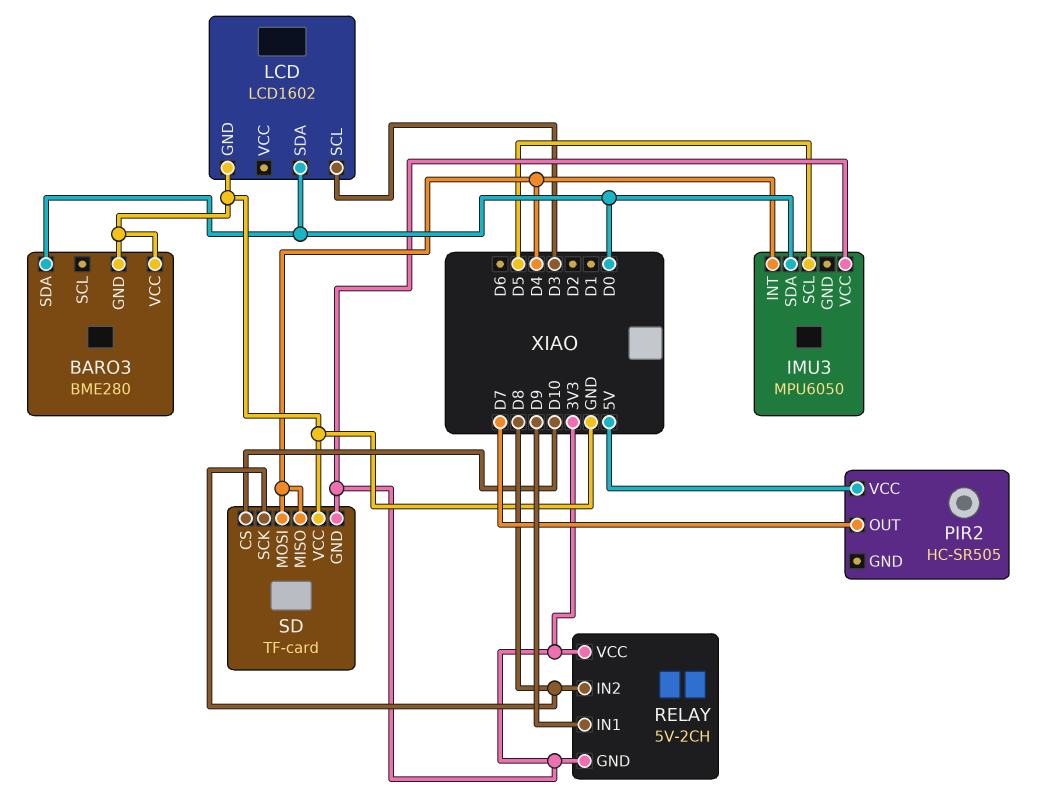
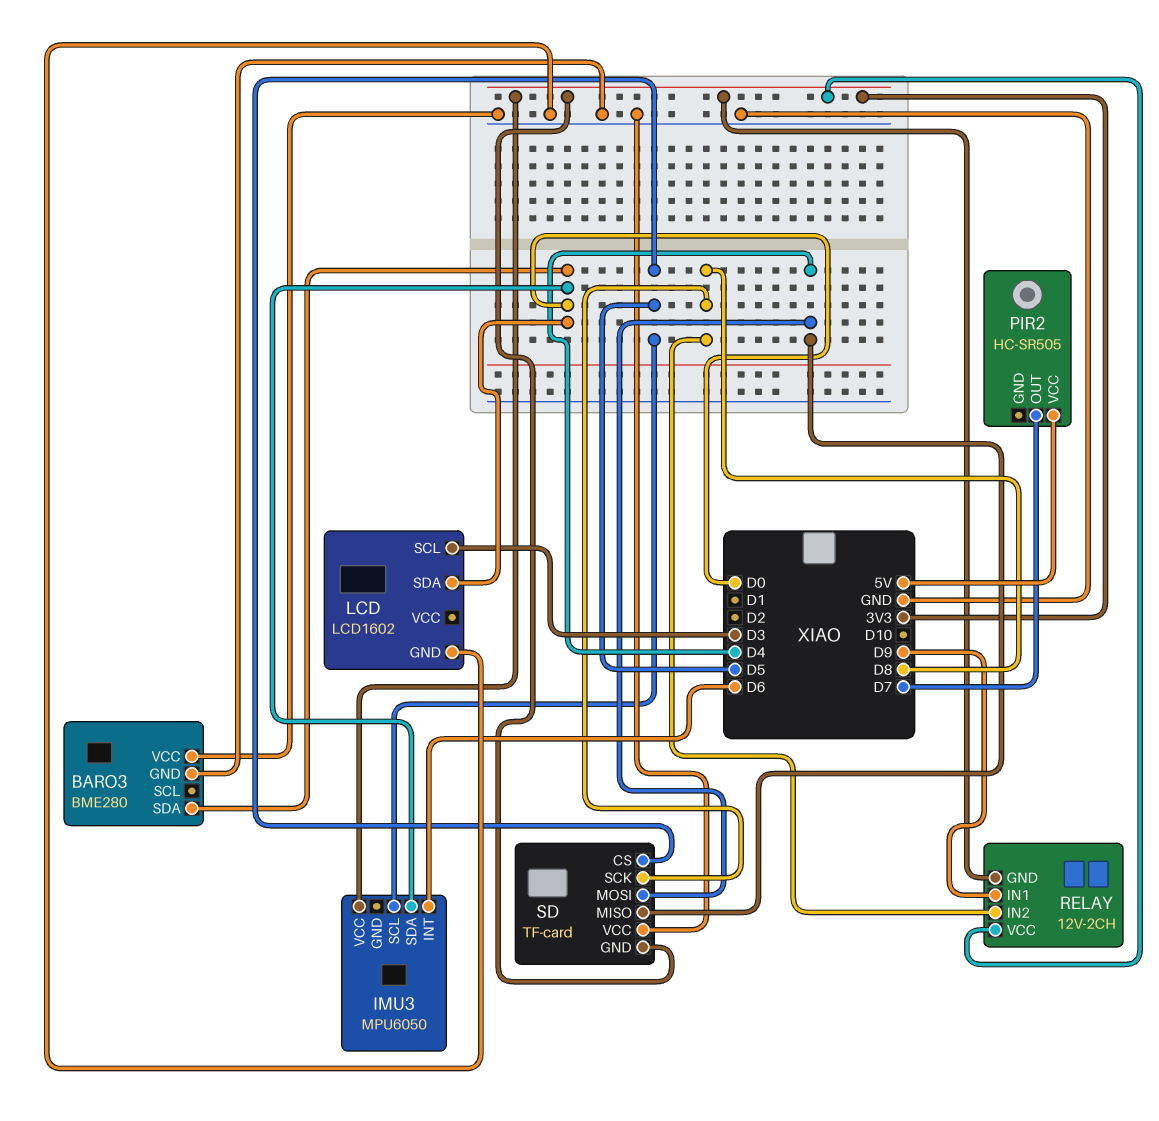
IMU3 pin INT: D4 -> D6
RELAY: 5V-2CH -> 12V-2CH
SD pin CS: D10 -> D5

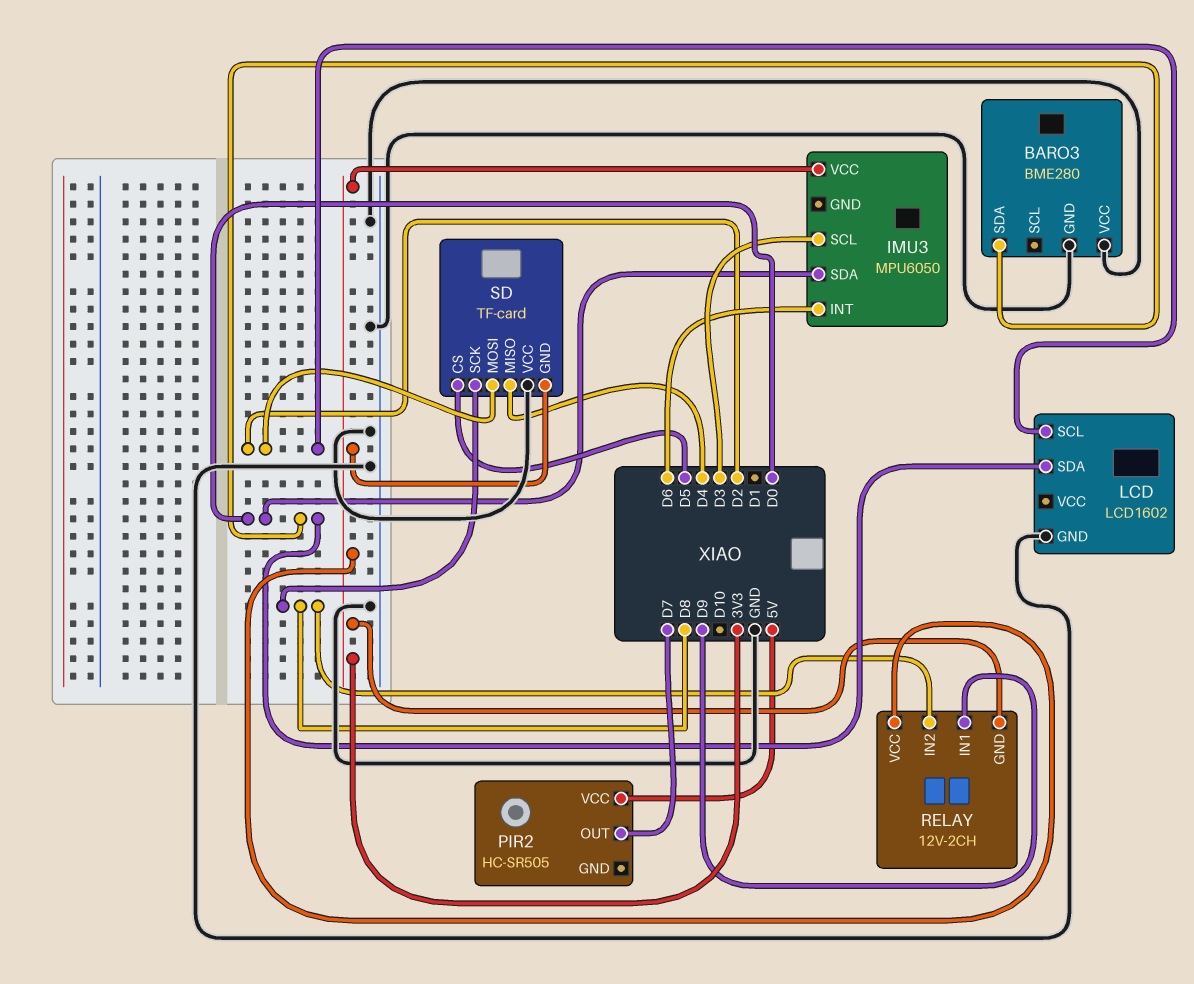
IMU3 pin SCL: D5 -> D3
LCD pin SCL: D3 -> D2
SD pin MOSI: D4 -> D2

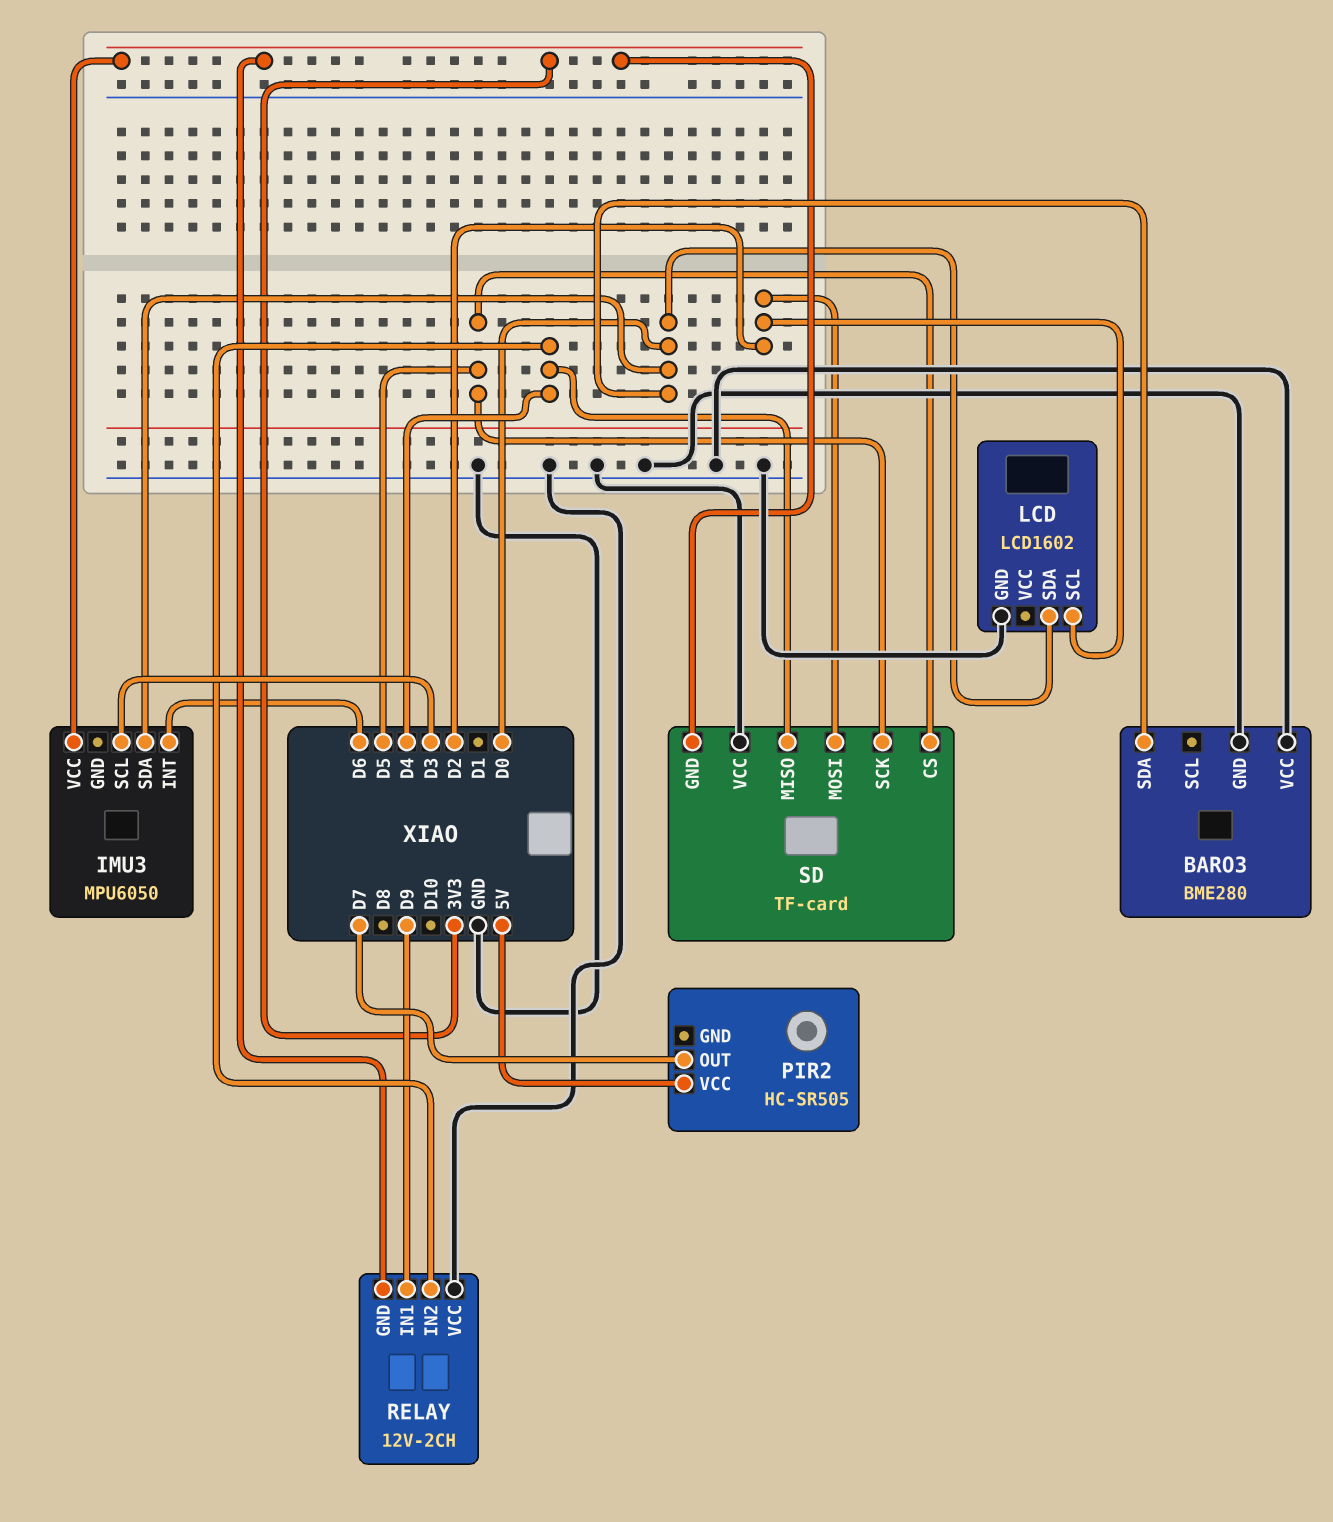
RELAY pin IN2: D8 -> D4
RELAY pin VCC: 3V3 -> GND
SD pin SCK: D8 -> D5

